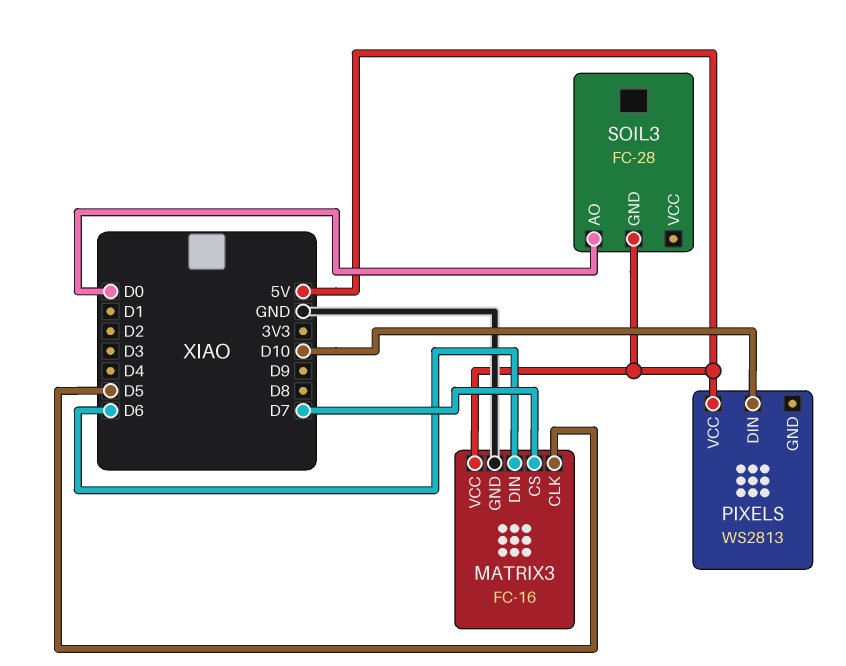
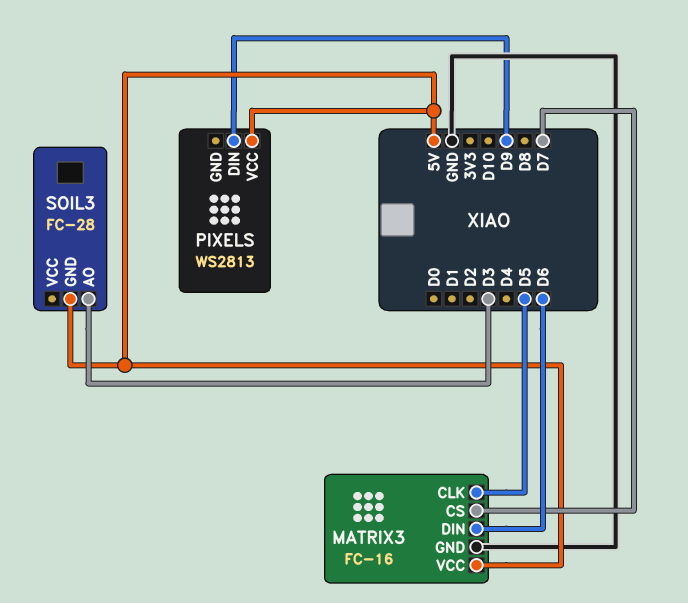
PIXELS pin DIN: D10 -> D9
SOIL3 pin AO: D0 -> D3

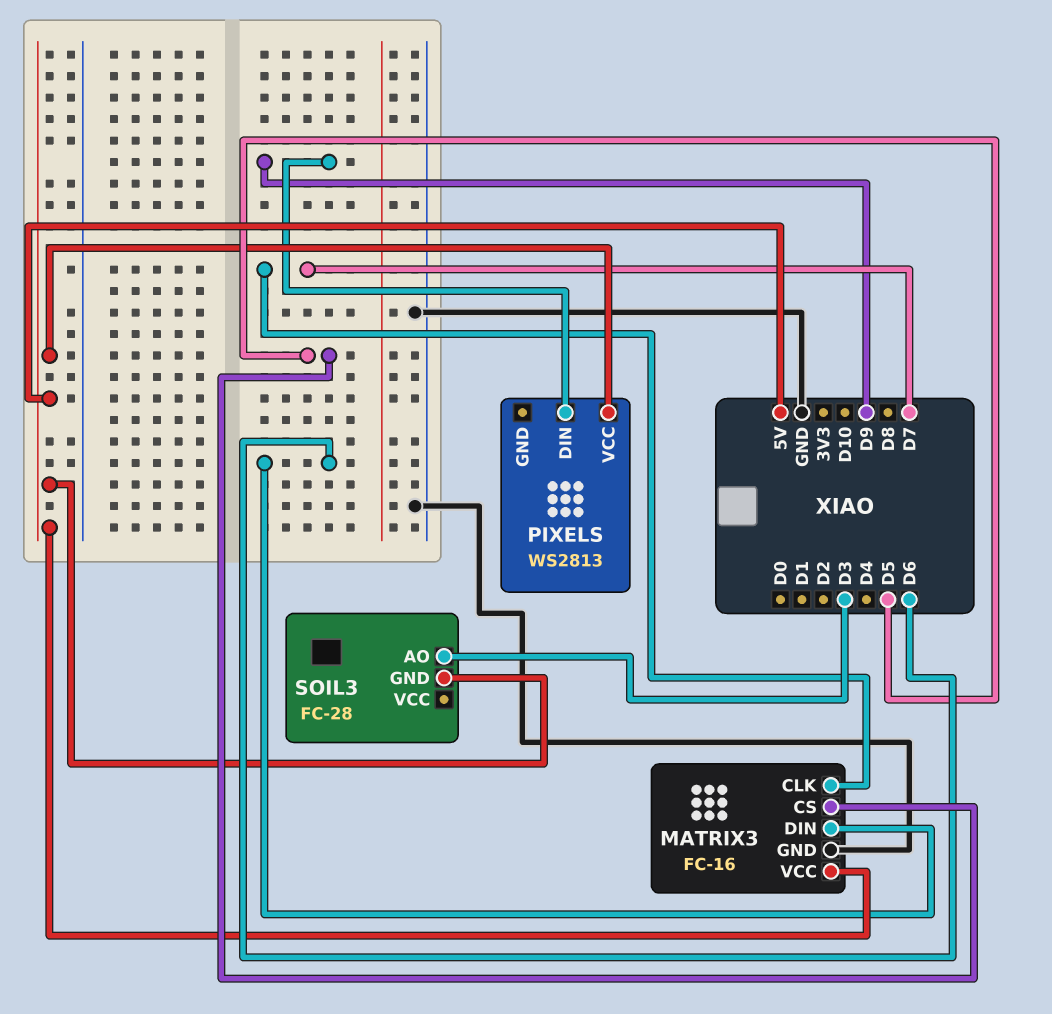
MATRIX3 pin CLK: D5 -> D7
MATRIX3 pin CS: D7 -> D5

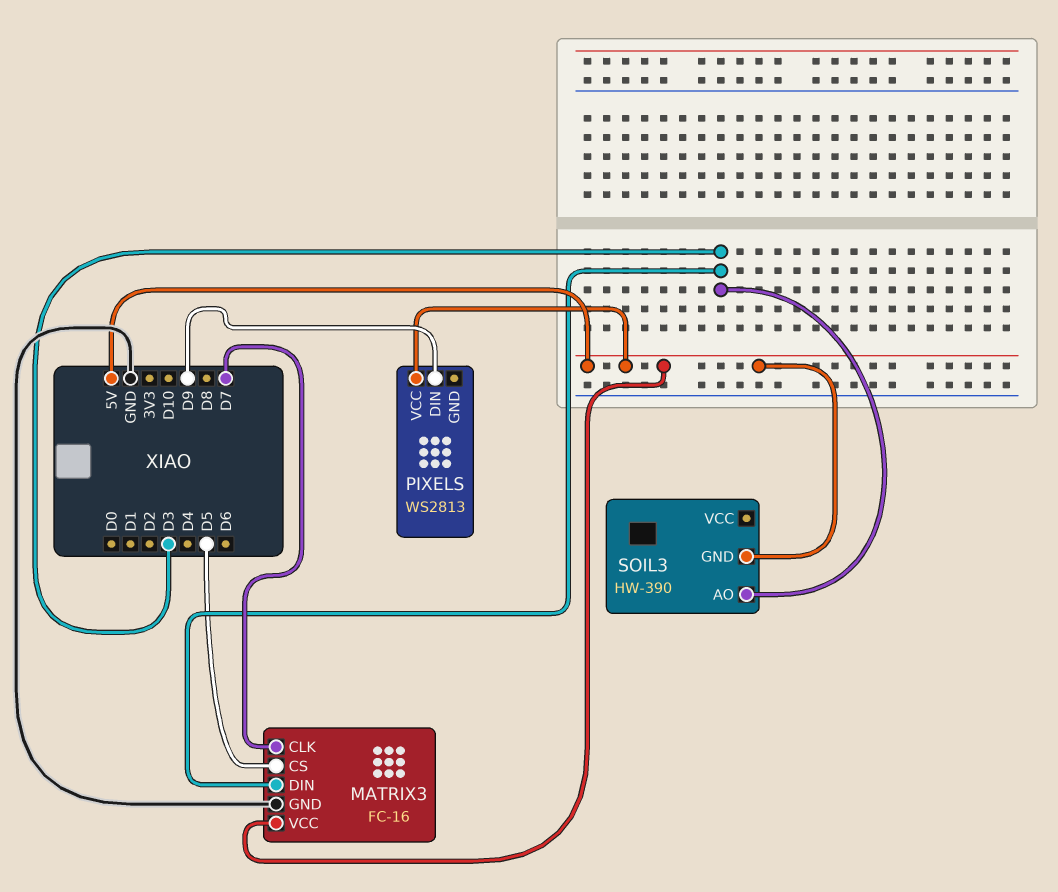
MATRIX3 pin DIN: D6 -> D3
SOIL3: FC-28 -> HW-390

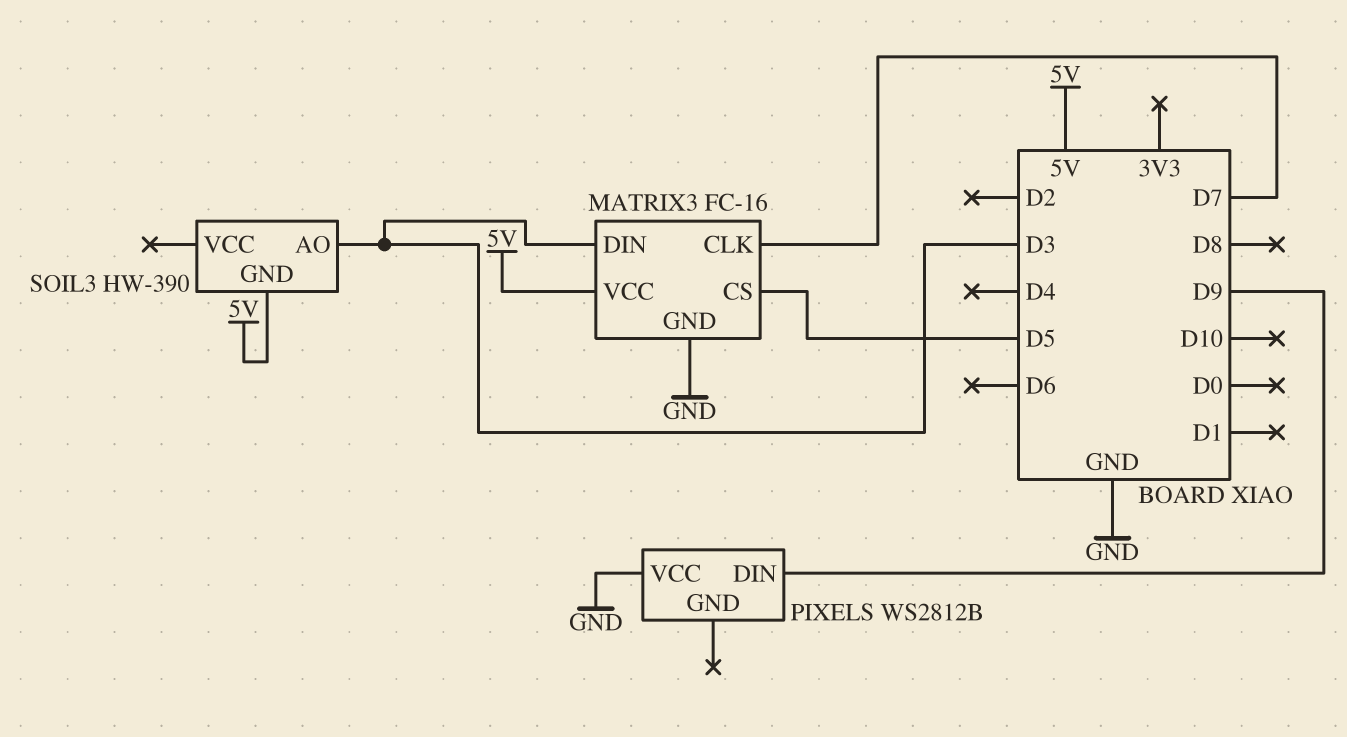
PIXELS: WS2813 -> WS2812B
PIXELS pin VCC: 5V -> GND

